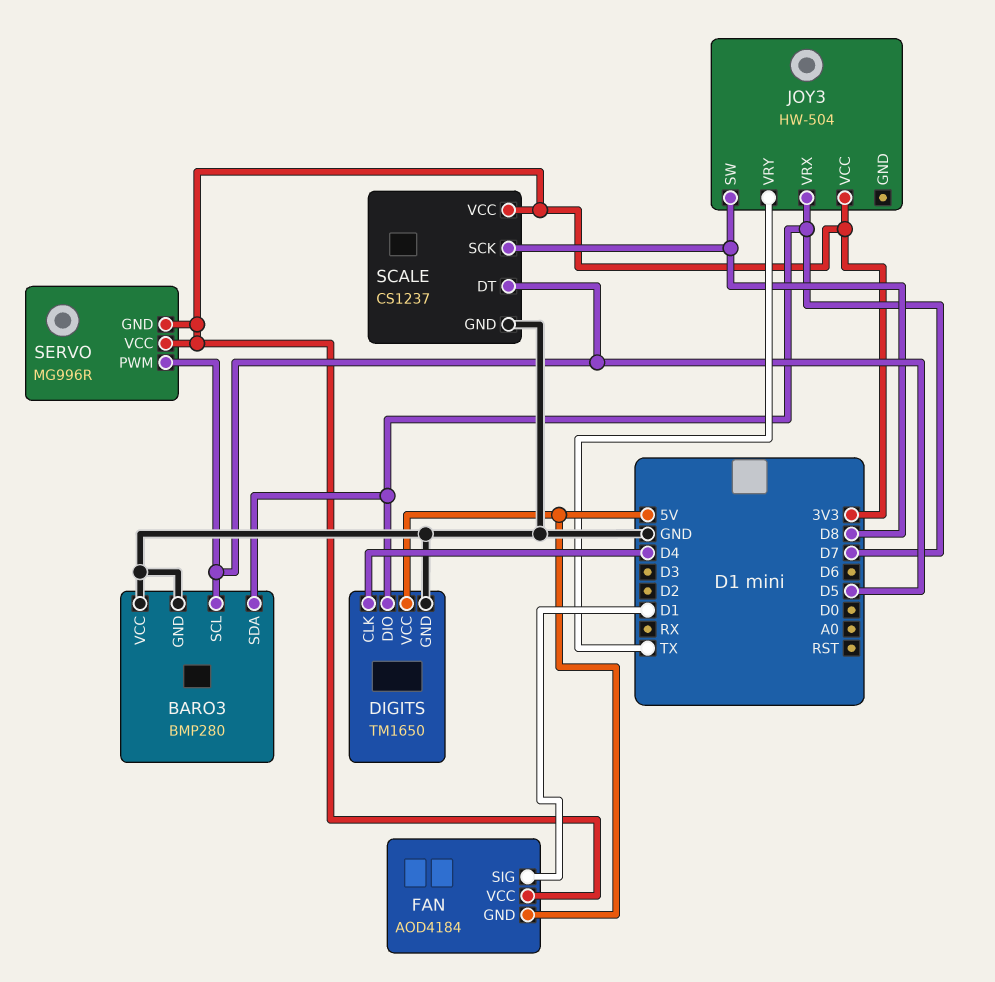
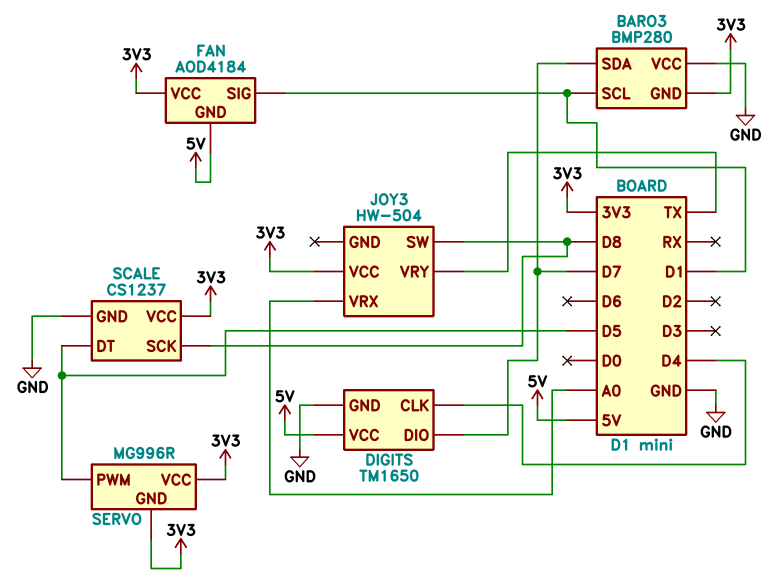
BARO3 pin GND: GND -> 3V3
BARO3 pin SCL: D5 -> D1
JOY3 pin VRX: D7 -> A0

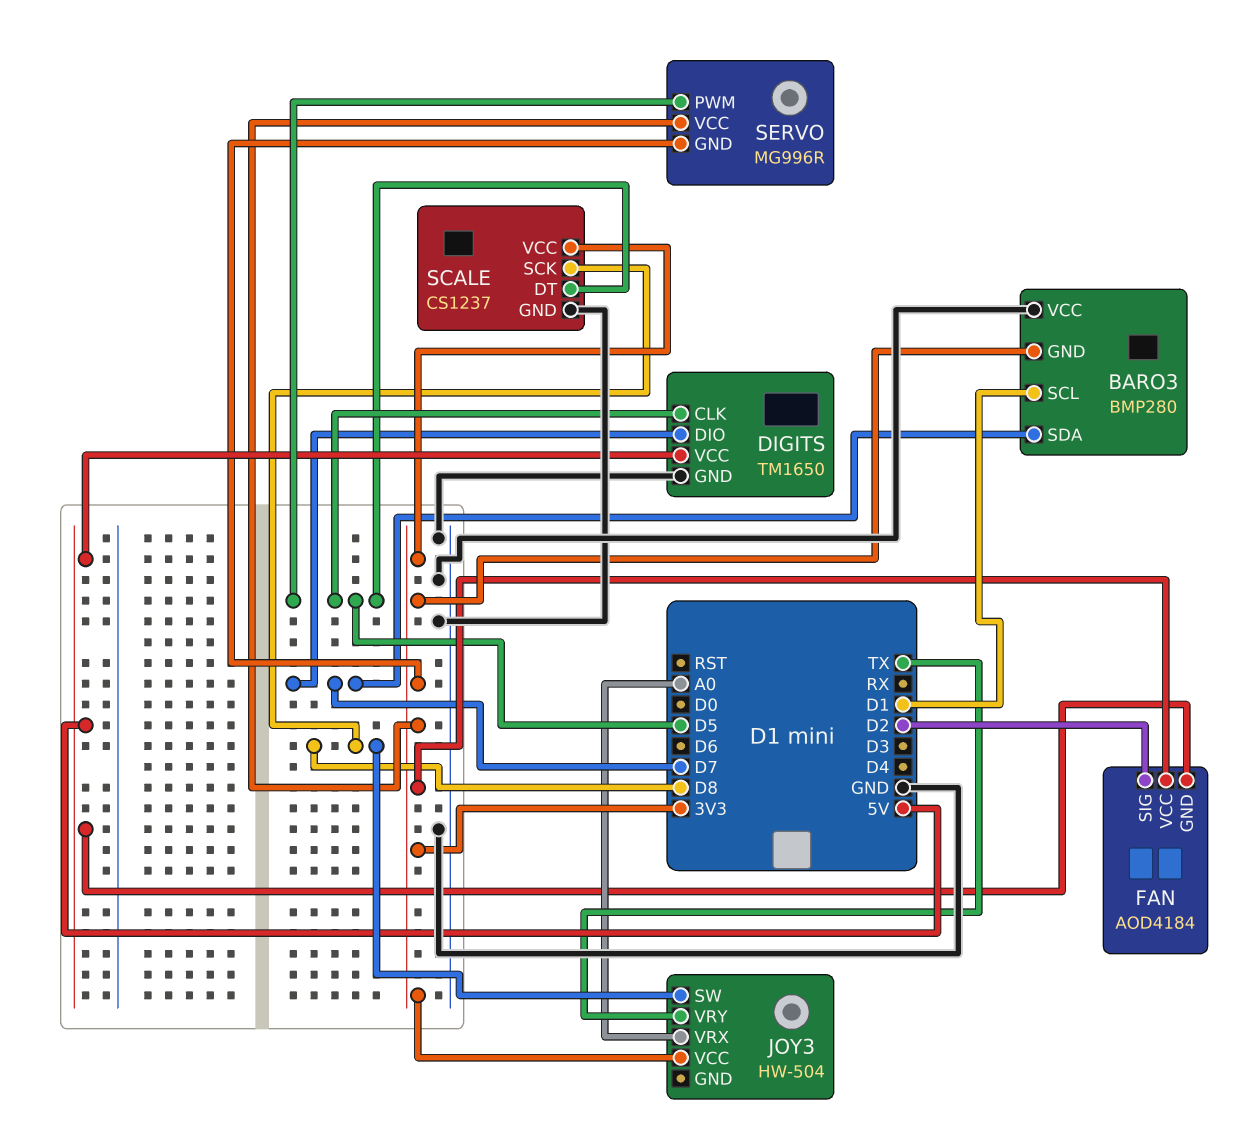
DIGITS pin CLK: D4 -> D5
FAN pin SIG: D1 -> D2

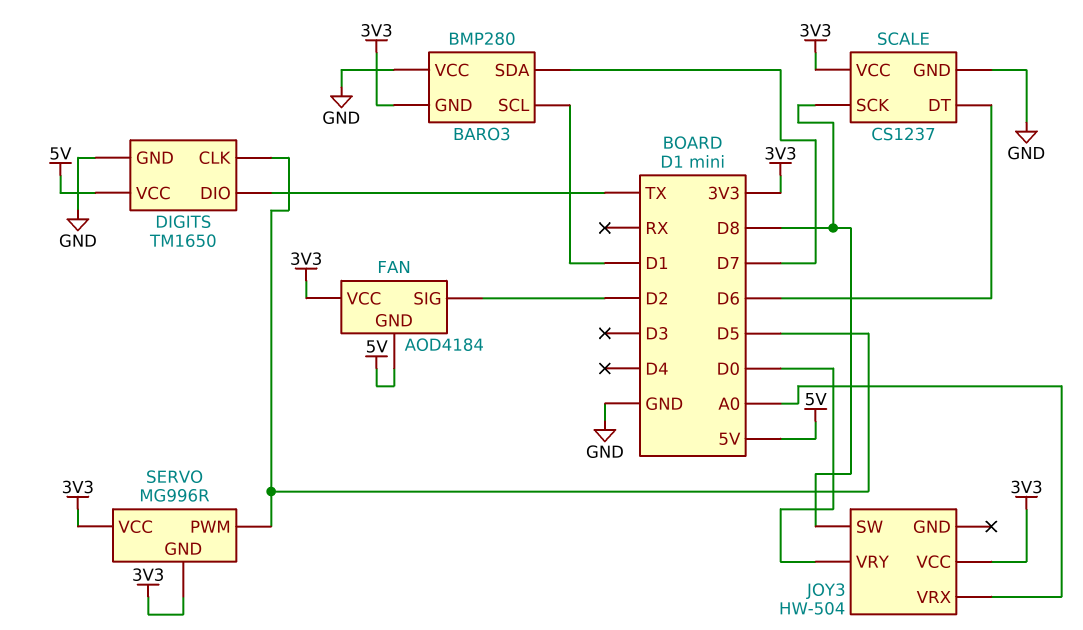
DIGITS pin DIO: D7 -> TX
JOY3 pin VRY: TX -> D0
SCALE pin DT: D5 -> D6

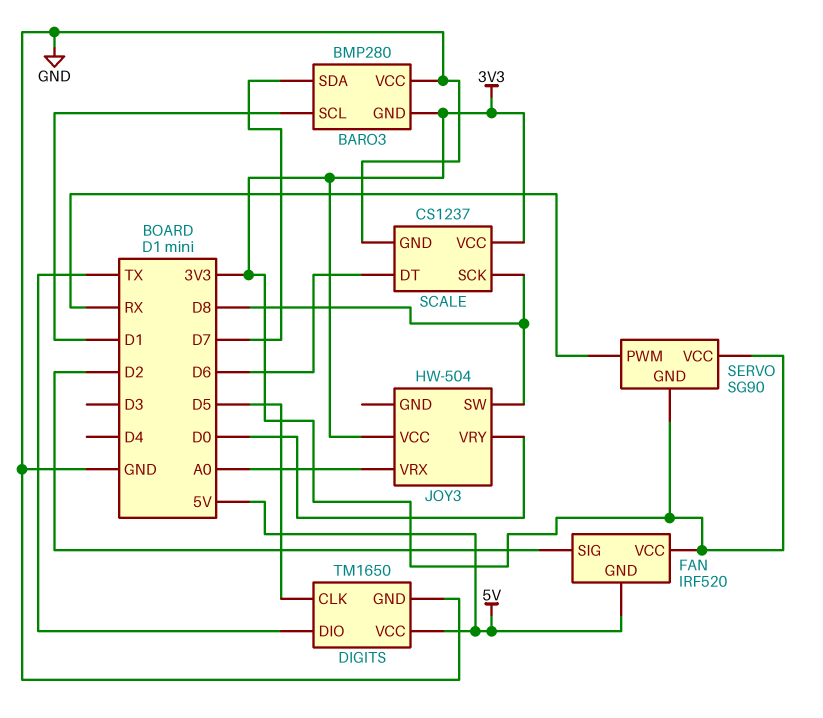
FAN: AOD4184 -> IRF520
SERVO: MG996R -> SG90
SERVO pin PWM: D5 -> RX

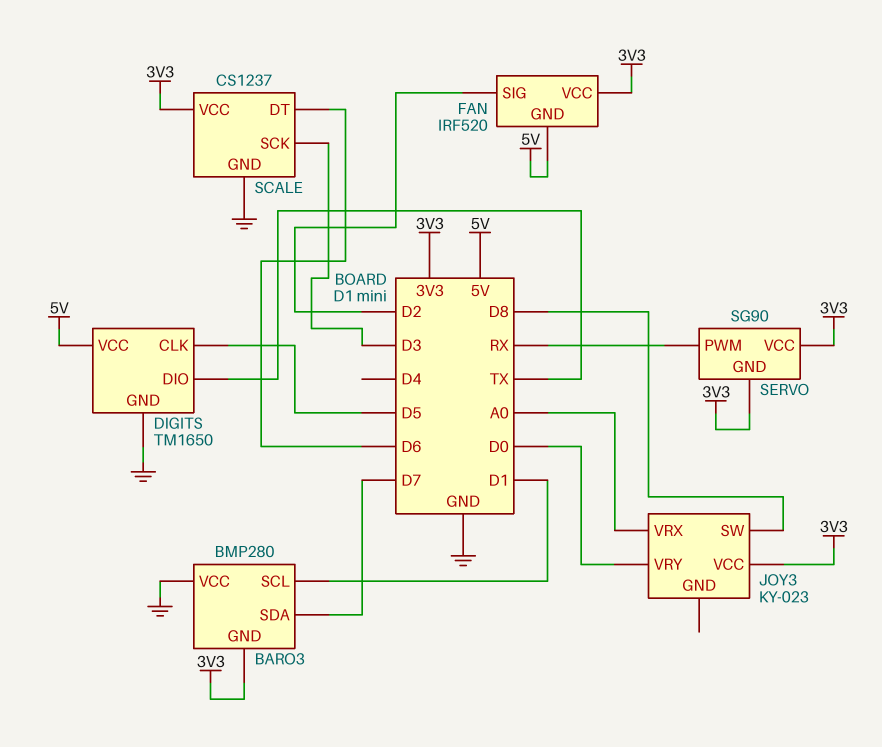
JOY3: HW-504 -> KY-023
SCALE pin SCK: D8 -> D3

